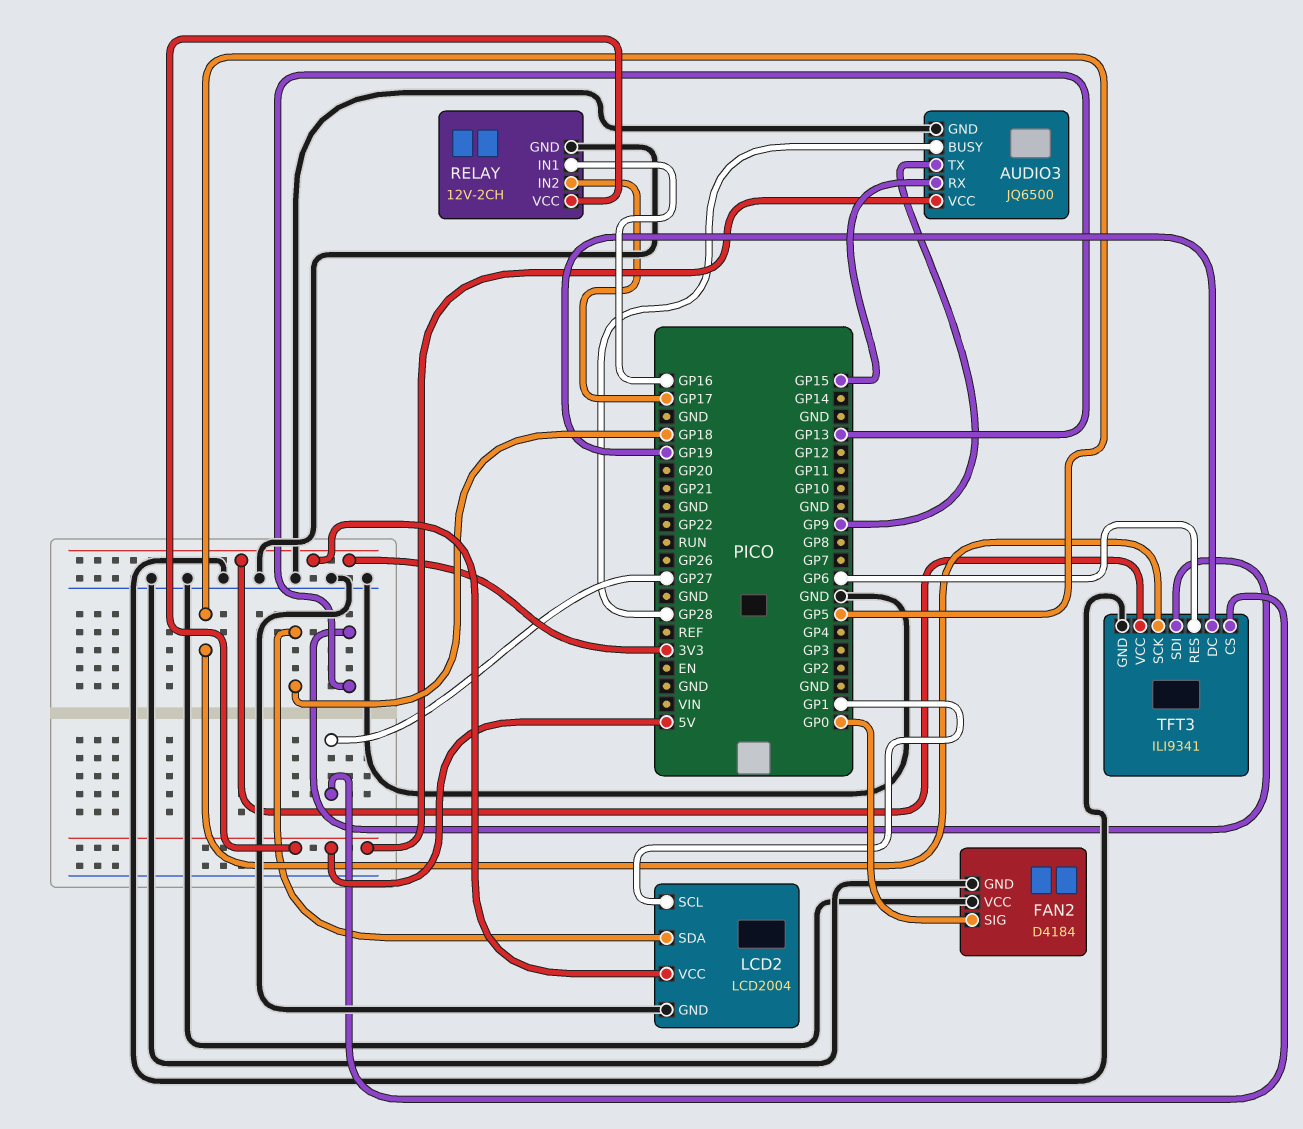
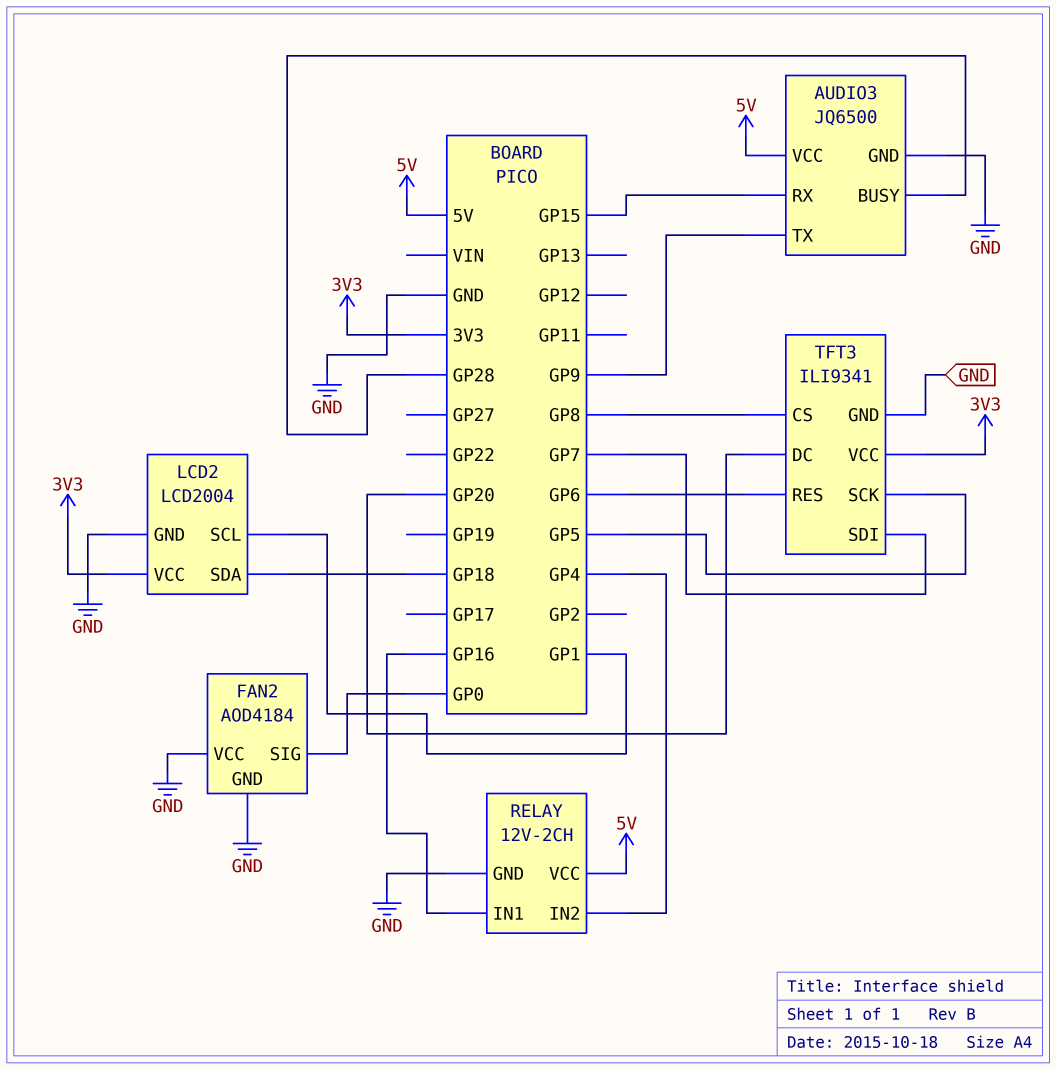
FAN2: D4184 -> AOD4184
RELAY pin IN2: GP17 -> GP4
TFT3 pin CS: GP27 -> GP8
TFT3 pin DC: GP19 -> GP20
TFT3 pin SDI: GP13 -> GP7

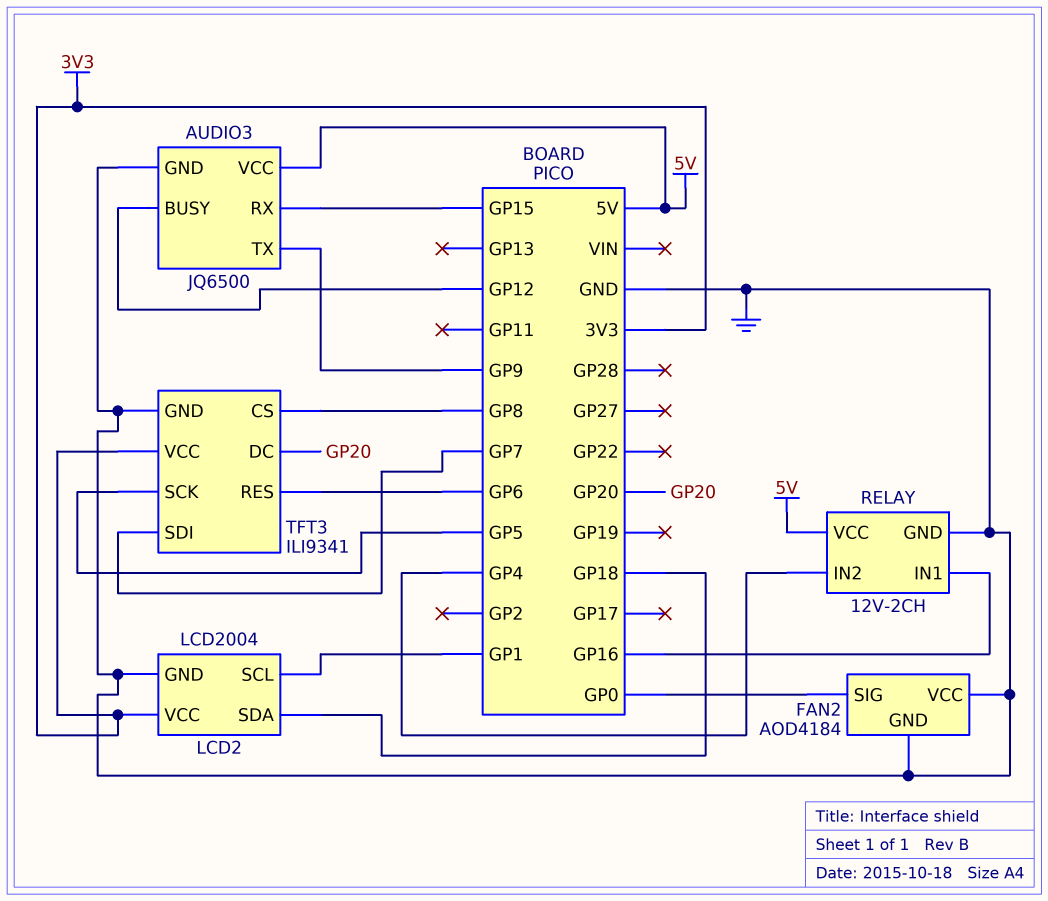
AUDIO3 pin BUSY: GP28 -> GP12

